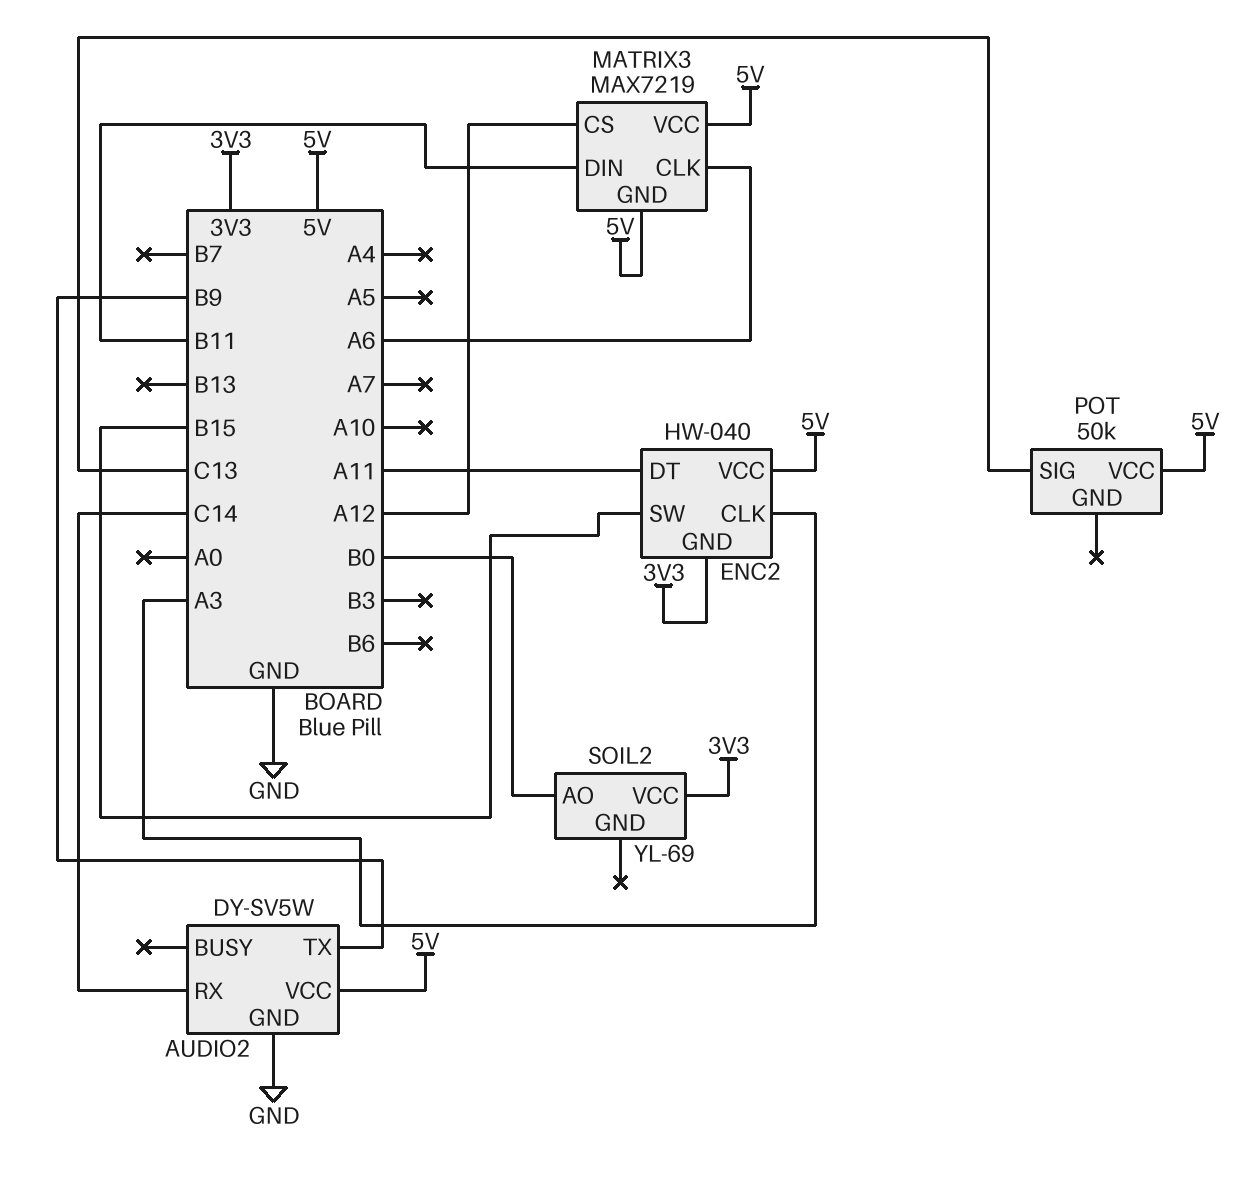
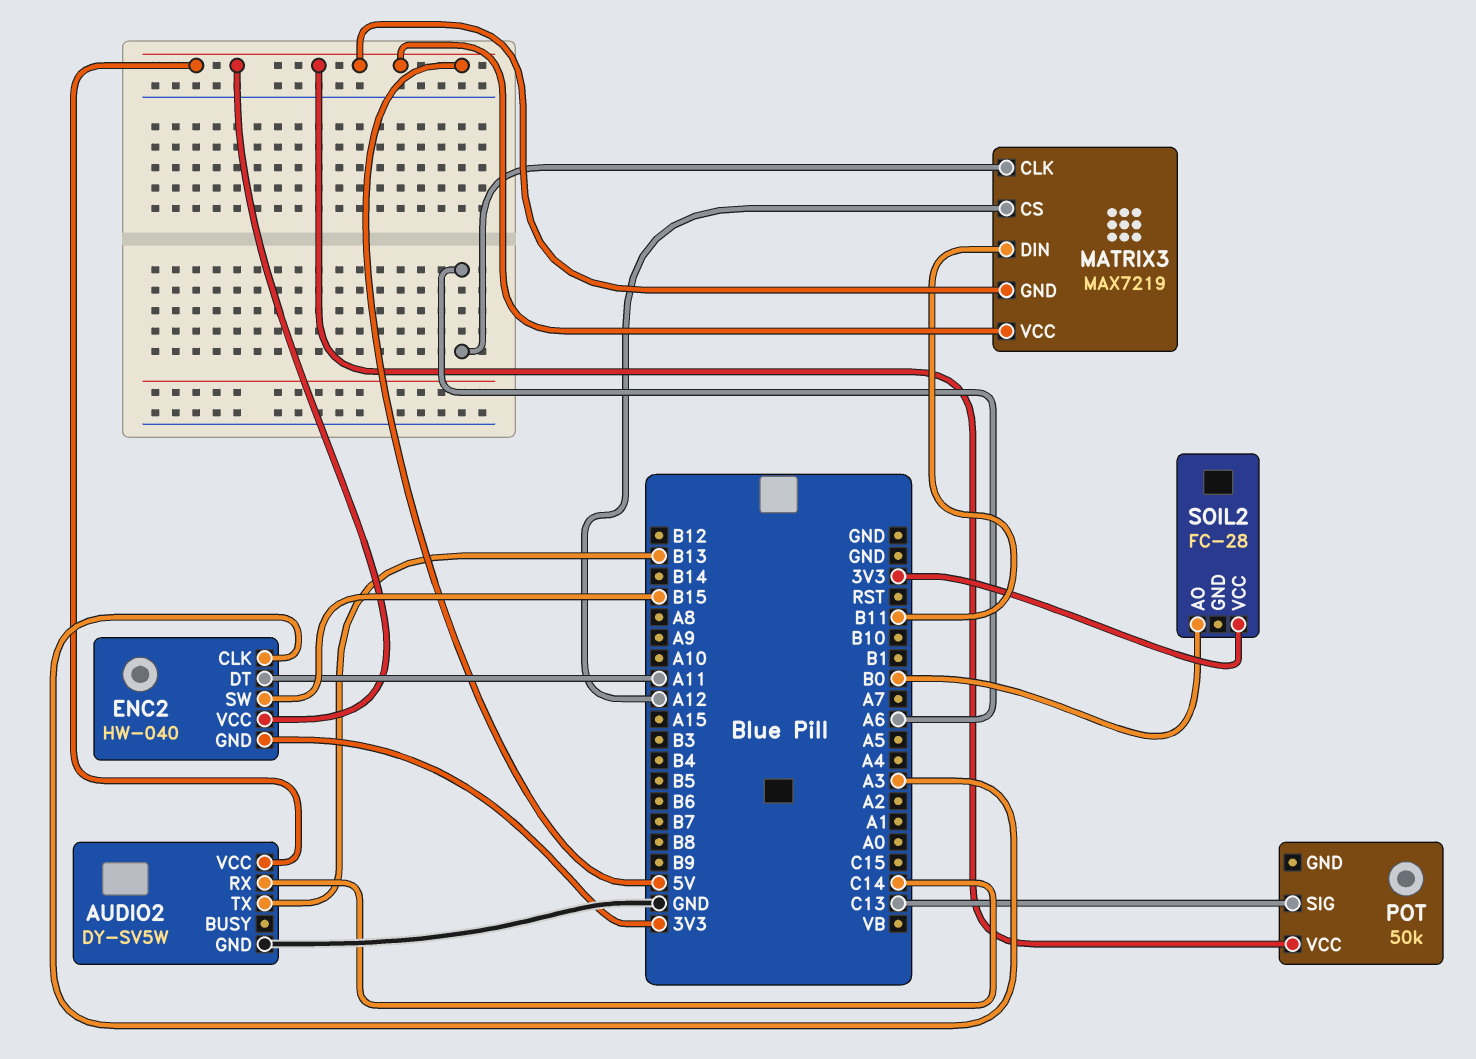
AUDIO2 pin TX: B9 -> B13
SOIL2: YL-69 -> FC-28

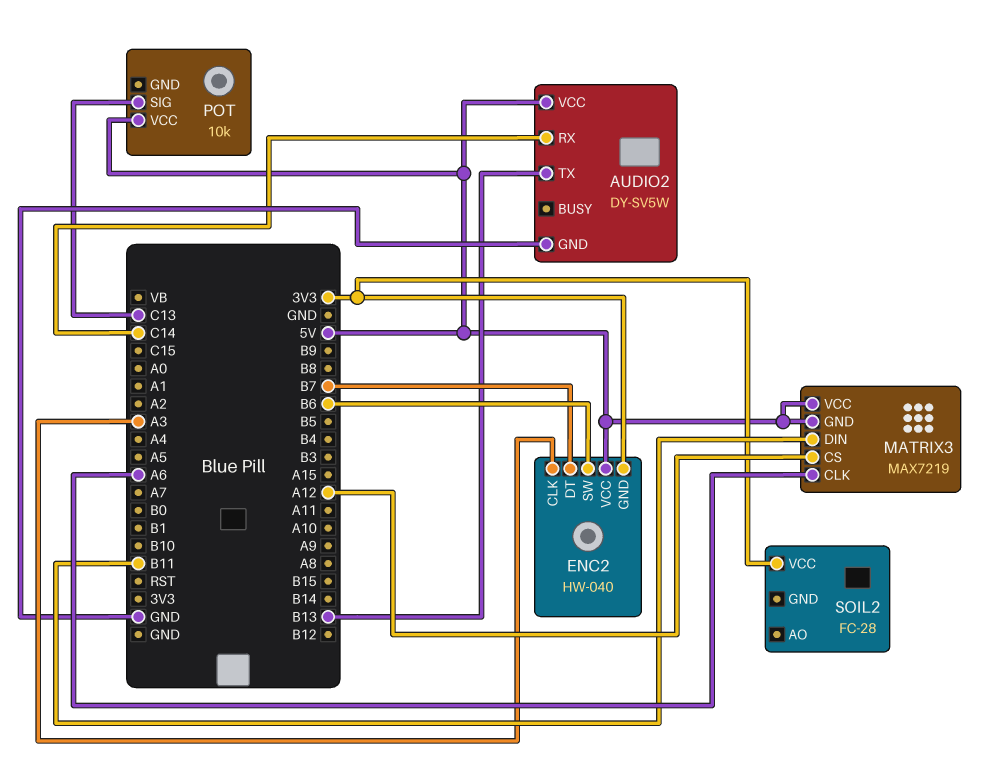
ENC2 pin DT: A11 -> B7
ENC2 pin SW: B15 -> B6
POT: 50k -> 10k
SOIL2 pin AO: B0 -> none

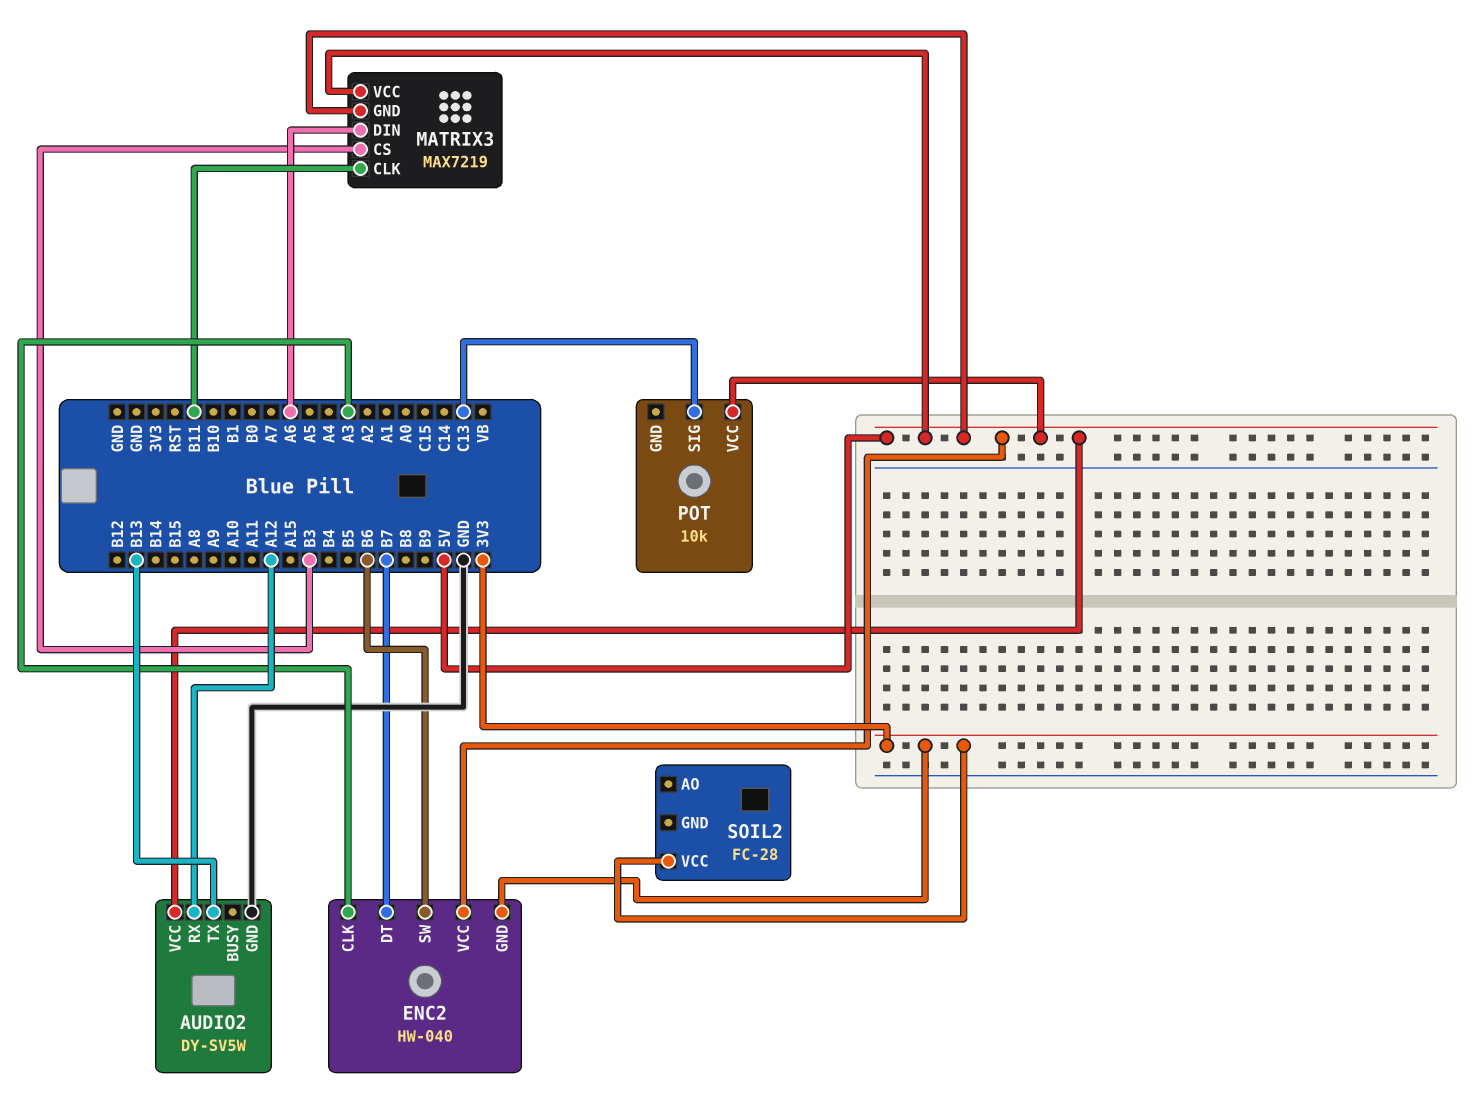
AUDIO2 pin RX: C14 -> A12
MATRIX3 pin CLK: A6 -> B11
MATRIX3 pin CS: A12 -> B3
MATRIX3 pin DIN: B11 -> A6

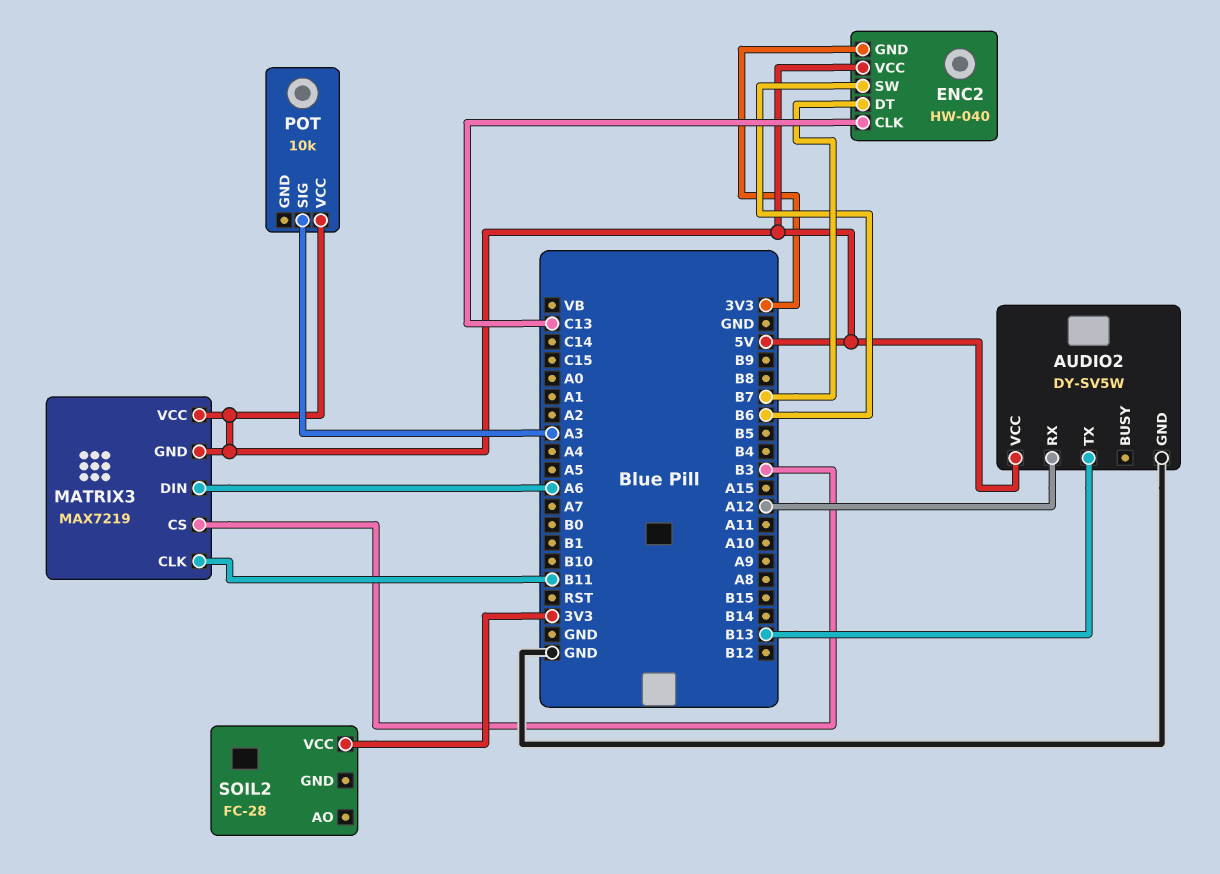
ENC2 pin CLK: A3 -> C13
POT pin SIG: C13 -> A3

